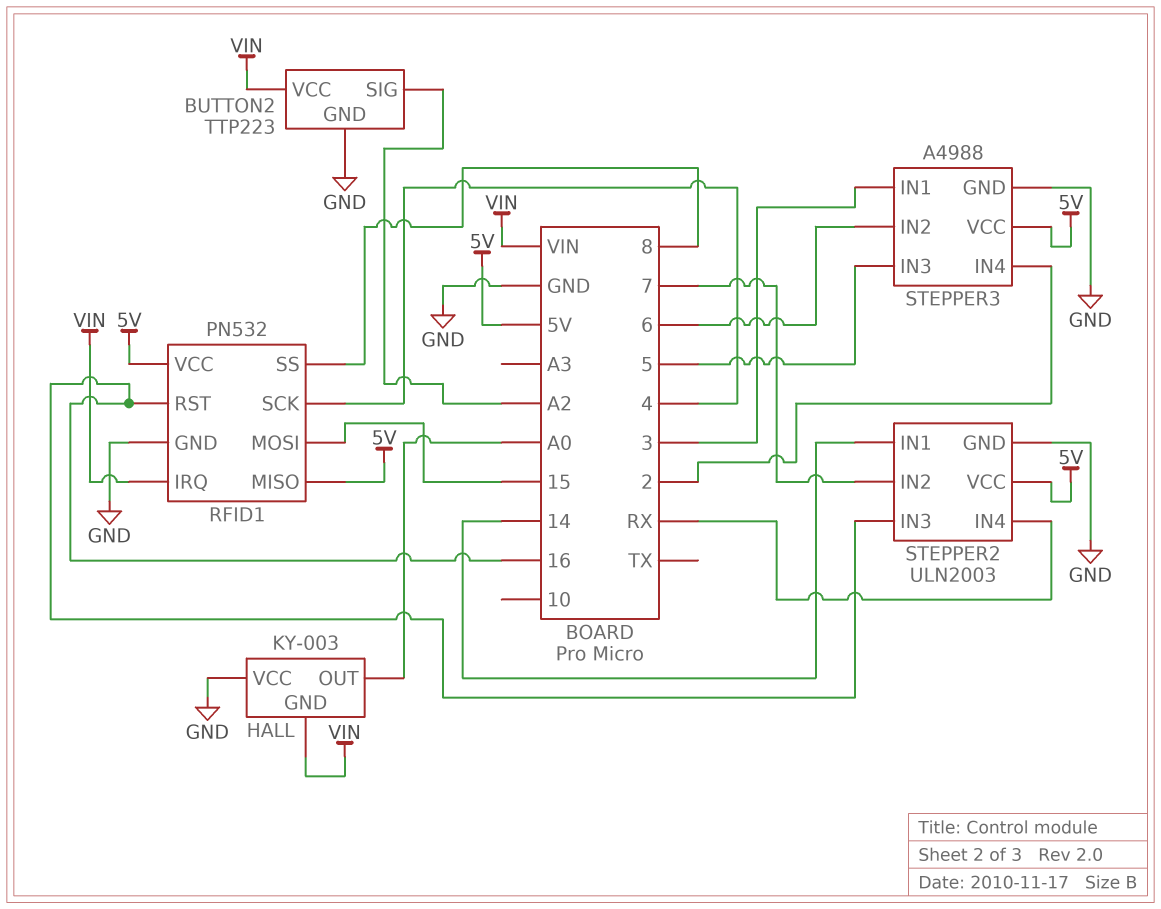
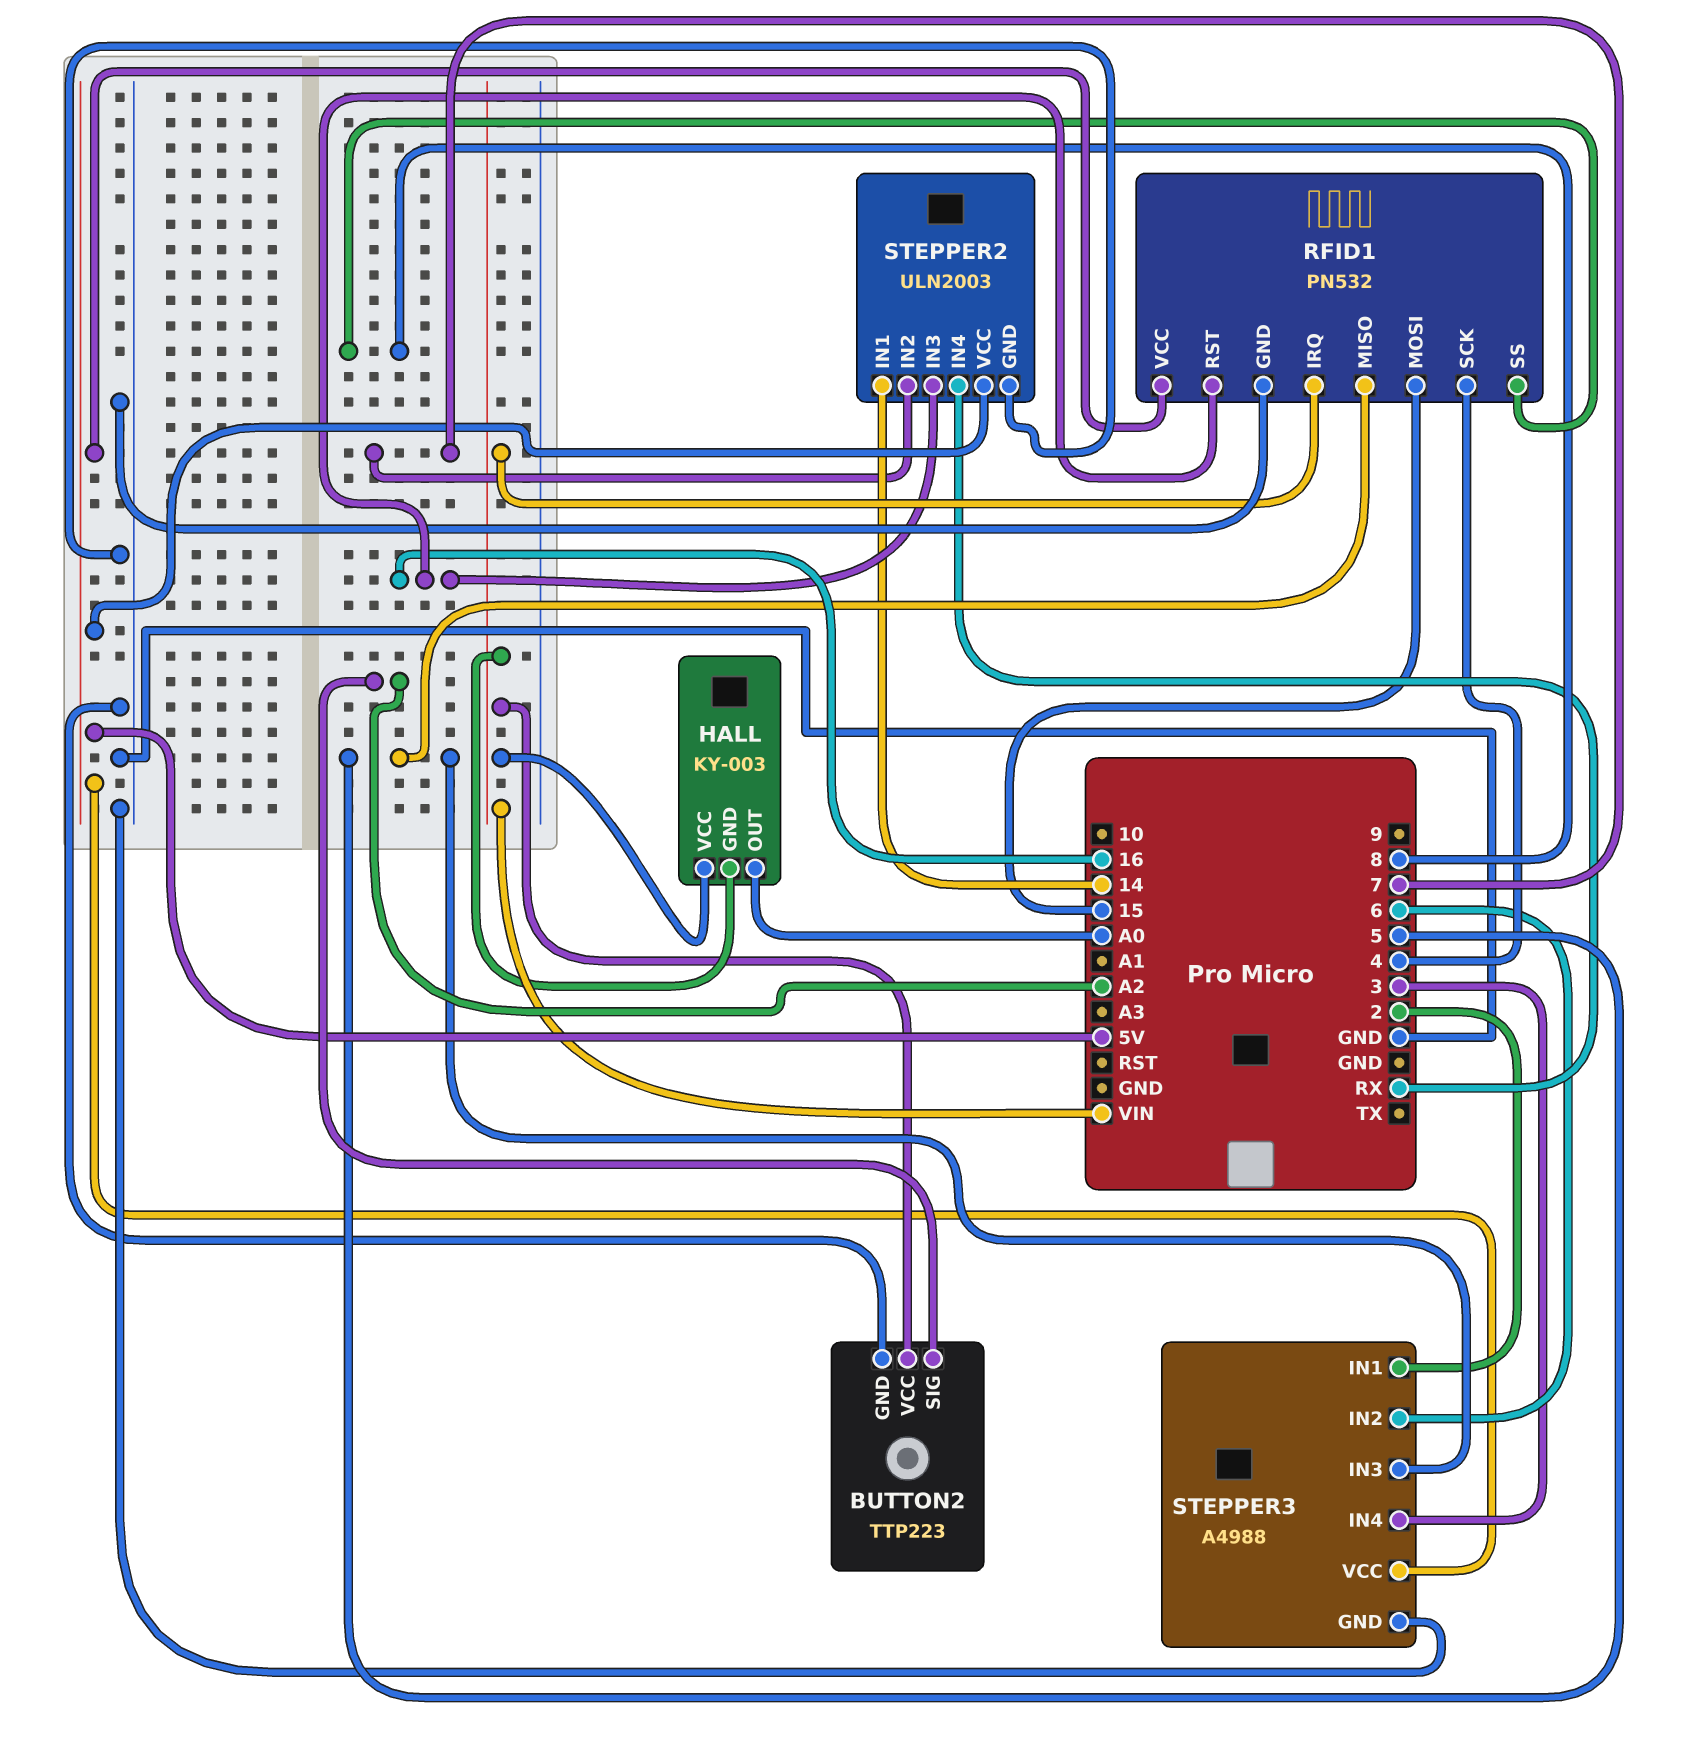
HALL pin VCC: GND -> VIN
RFID1 pin MISO: 5V -> 5
STEPPER3 pin IN1: 3 -> 2
STEPPER3 pin IN4: 2 -> 3

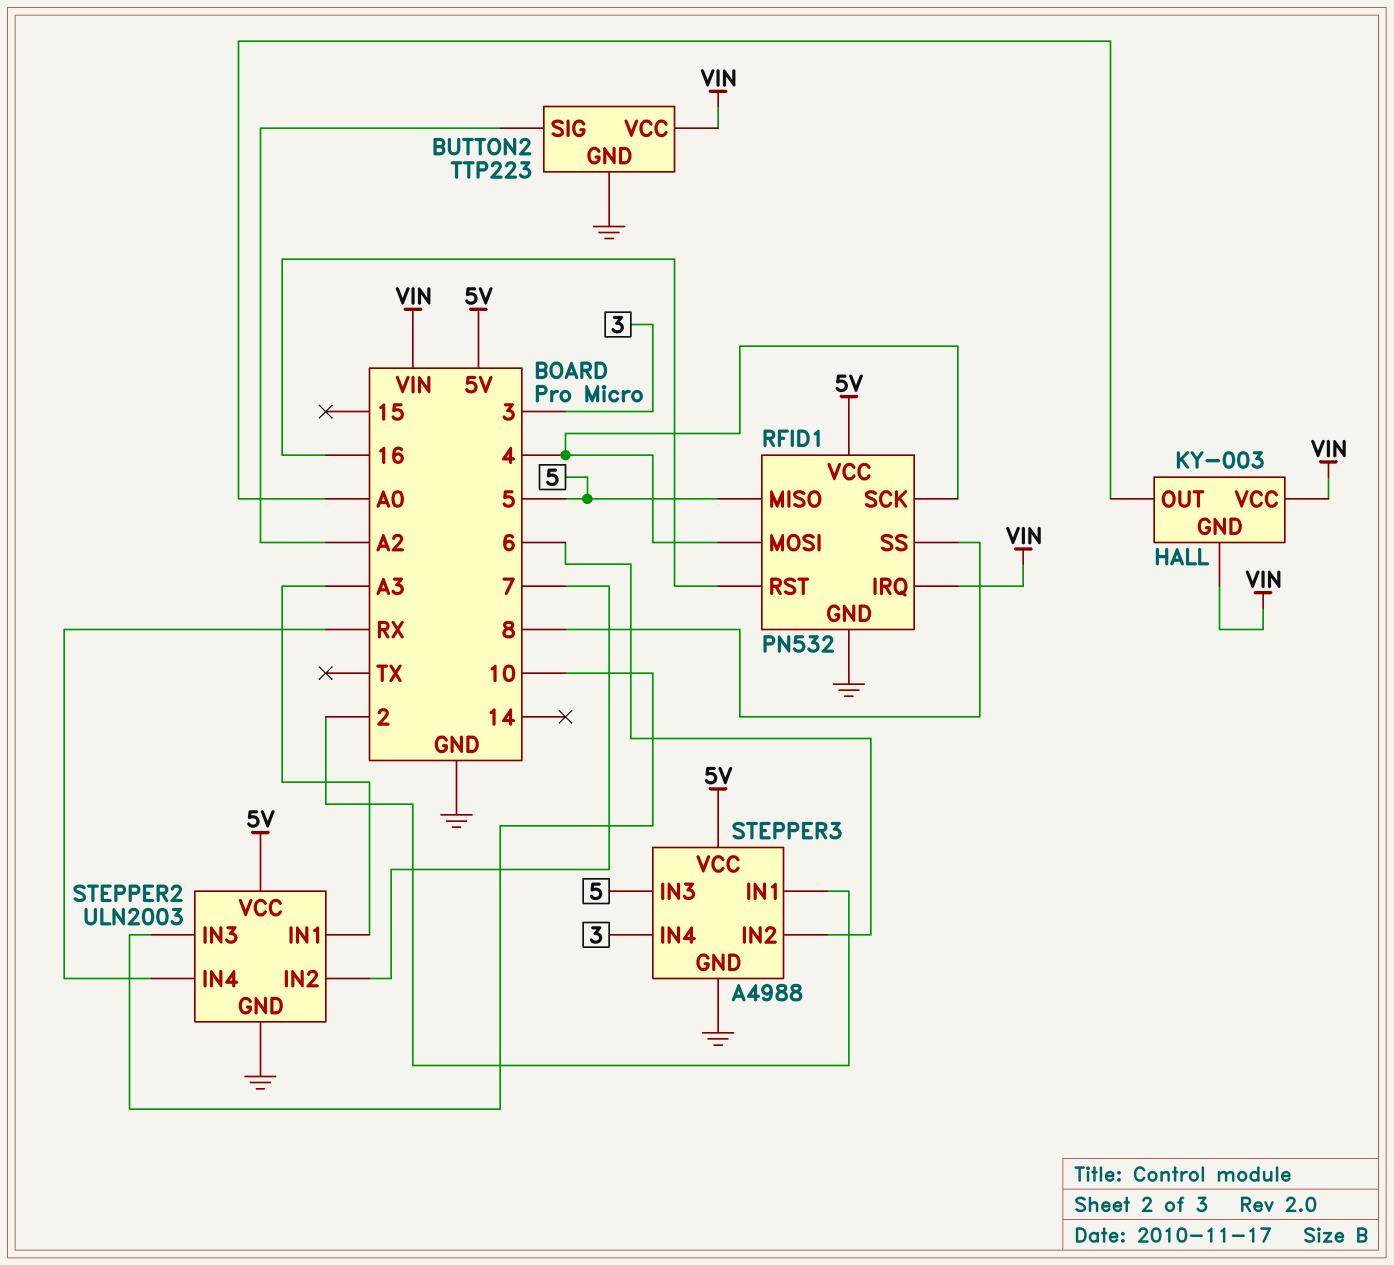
RFID1 pin MOSI: 15 -> 4
STEPPER2 pin IN1: 14 -> A3
STEPPER2 pin IN3: 16 -> 10

